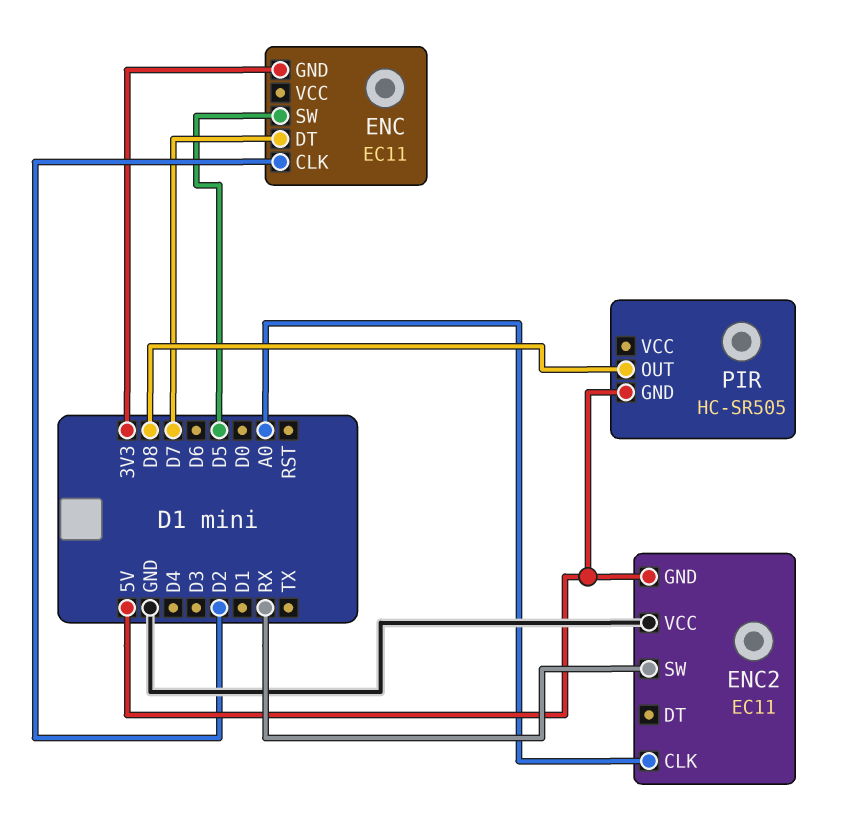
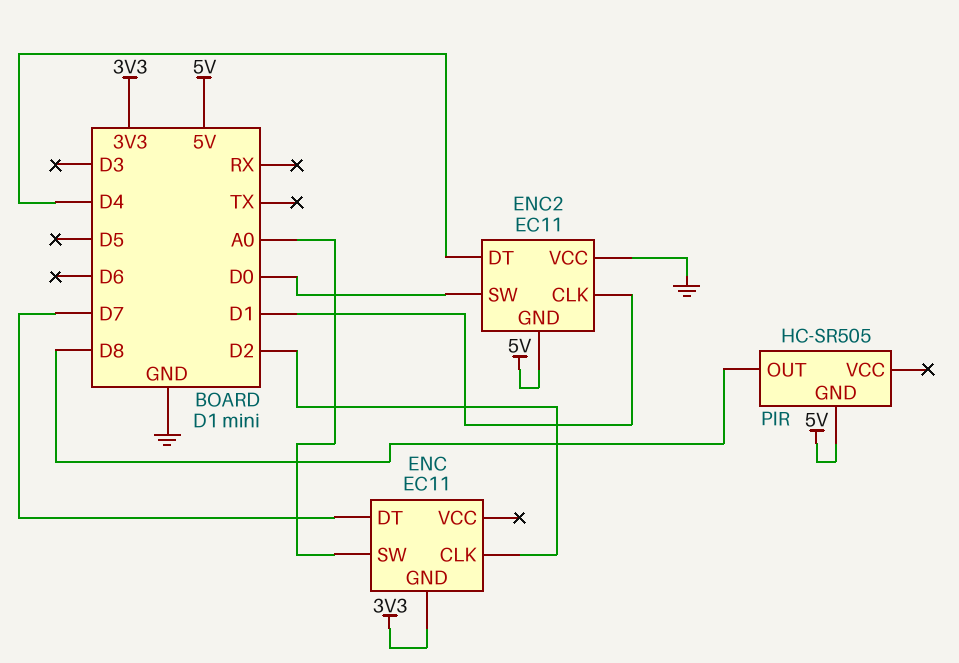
ENC pin SW: D5 -> A0
ENC2 pin CLK: A0 -> D1
ENC2 pin DT: none -> D4
ENC2 pin SW: RX -> D0

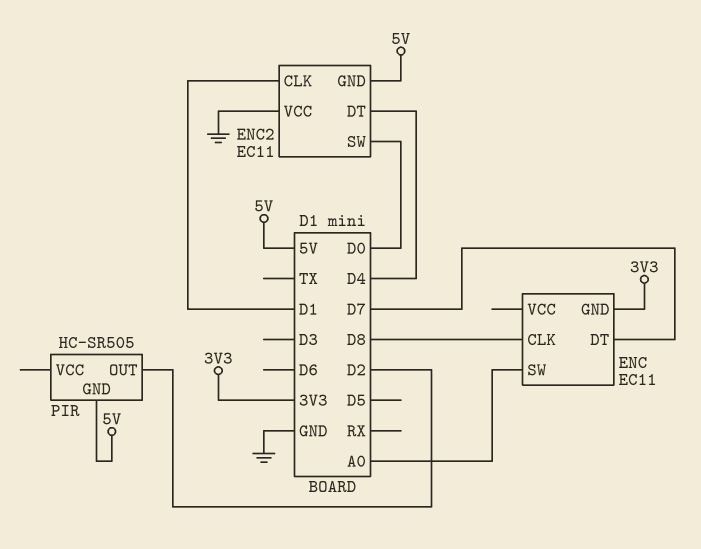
ENC pin CLK: D2 -> D8
PIR pin OUT: D8 -> D2

